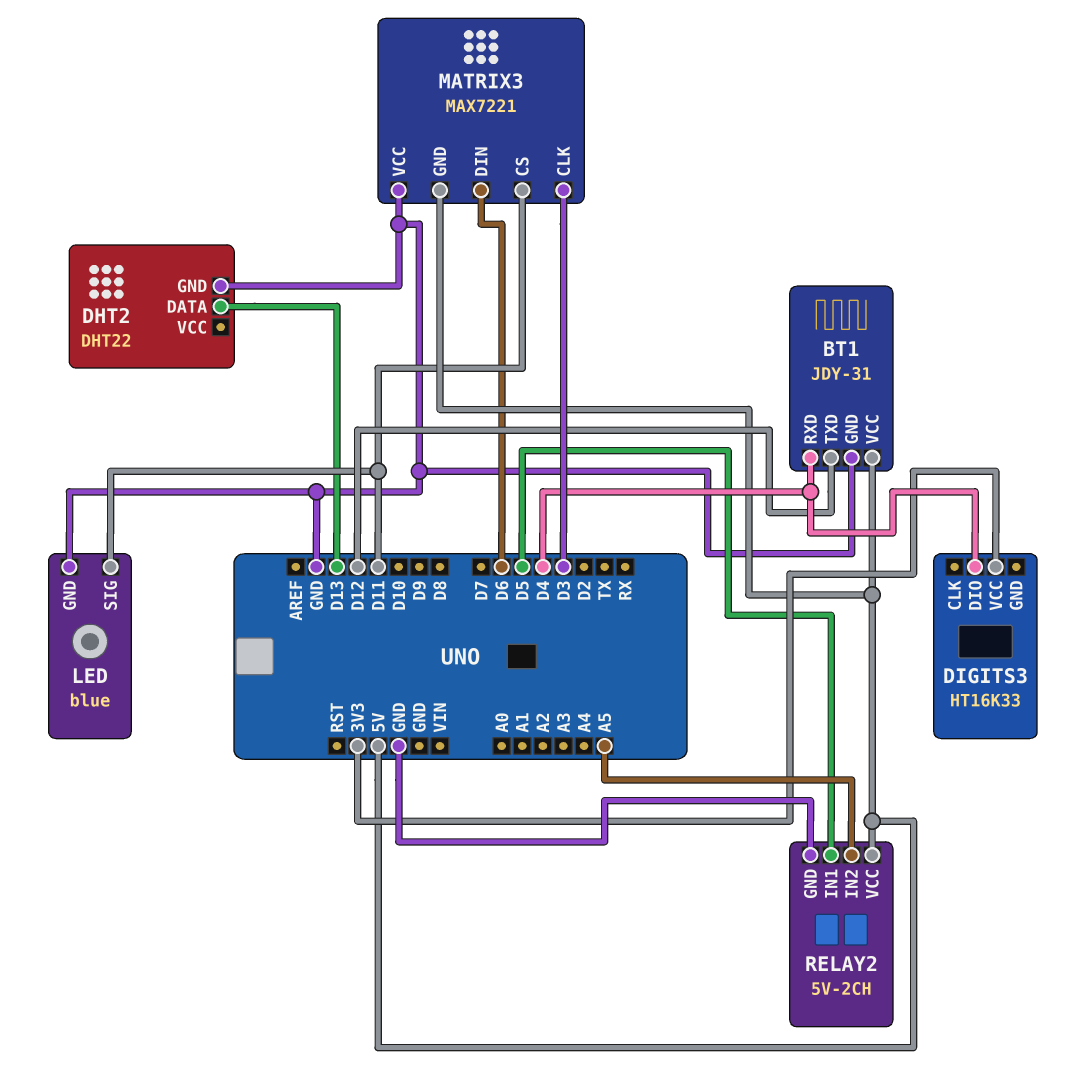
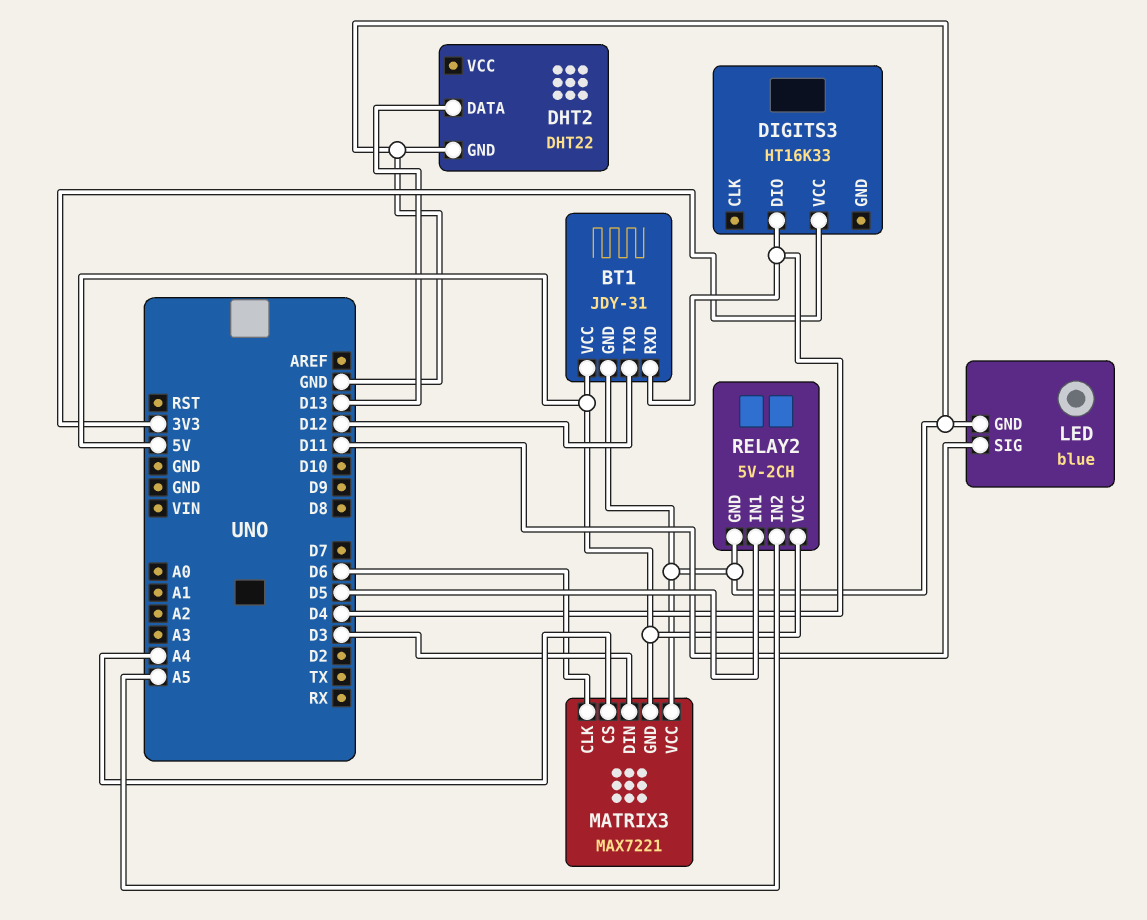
MATRIX3 pin CLK: D3 -> D6
MATRIX3 pin CS: D11 -> A4
MATRIX3 pin DIN: D6 -> D3

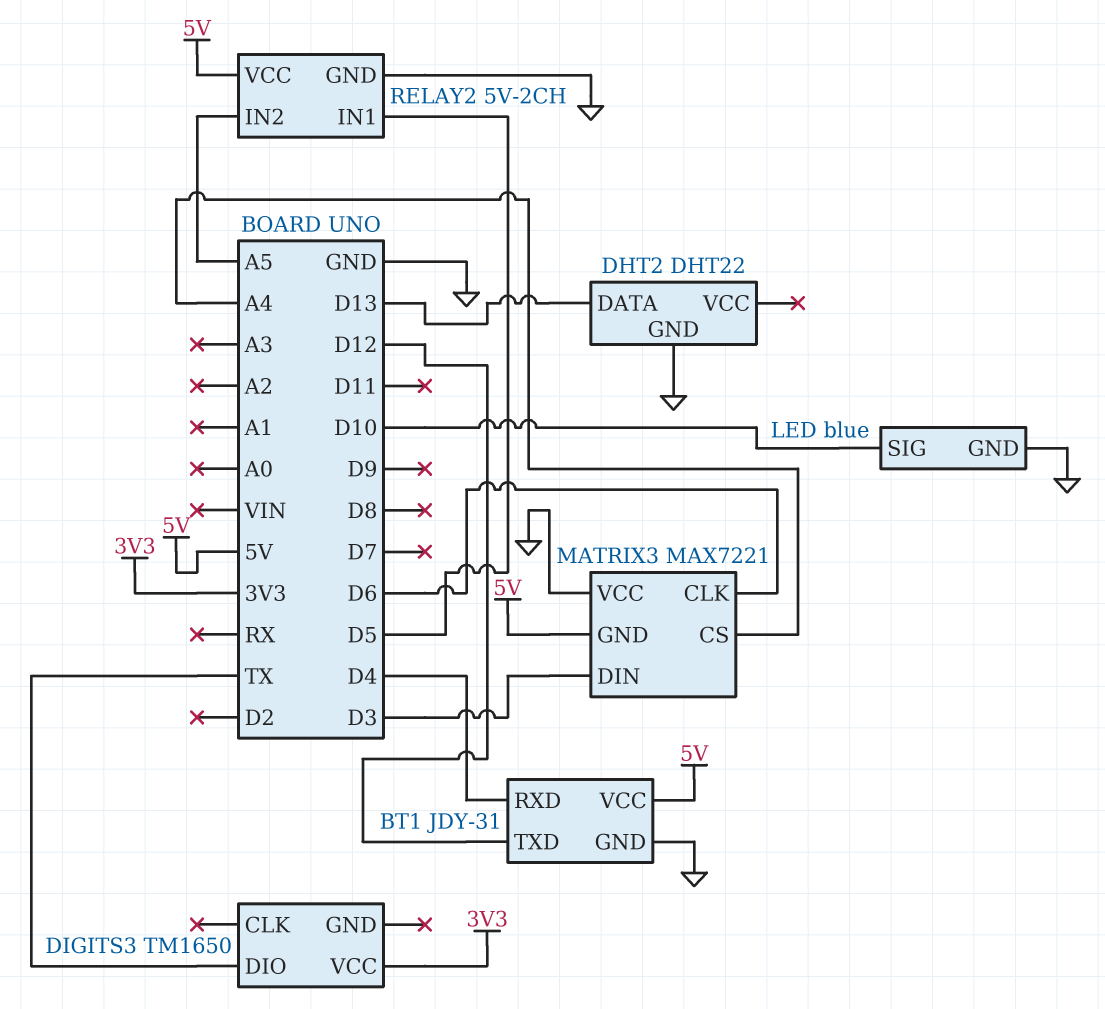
DIGITS3: HT16K33 -> TM1650
DIGITS3 pin DIO: D4 -> TX
LED pin SIG: D11 -> D10

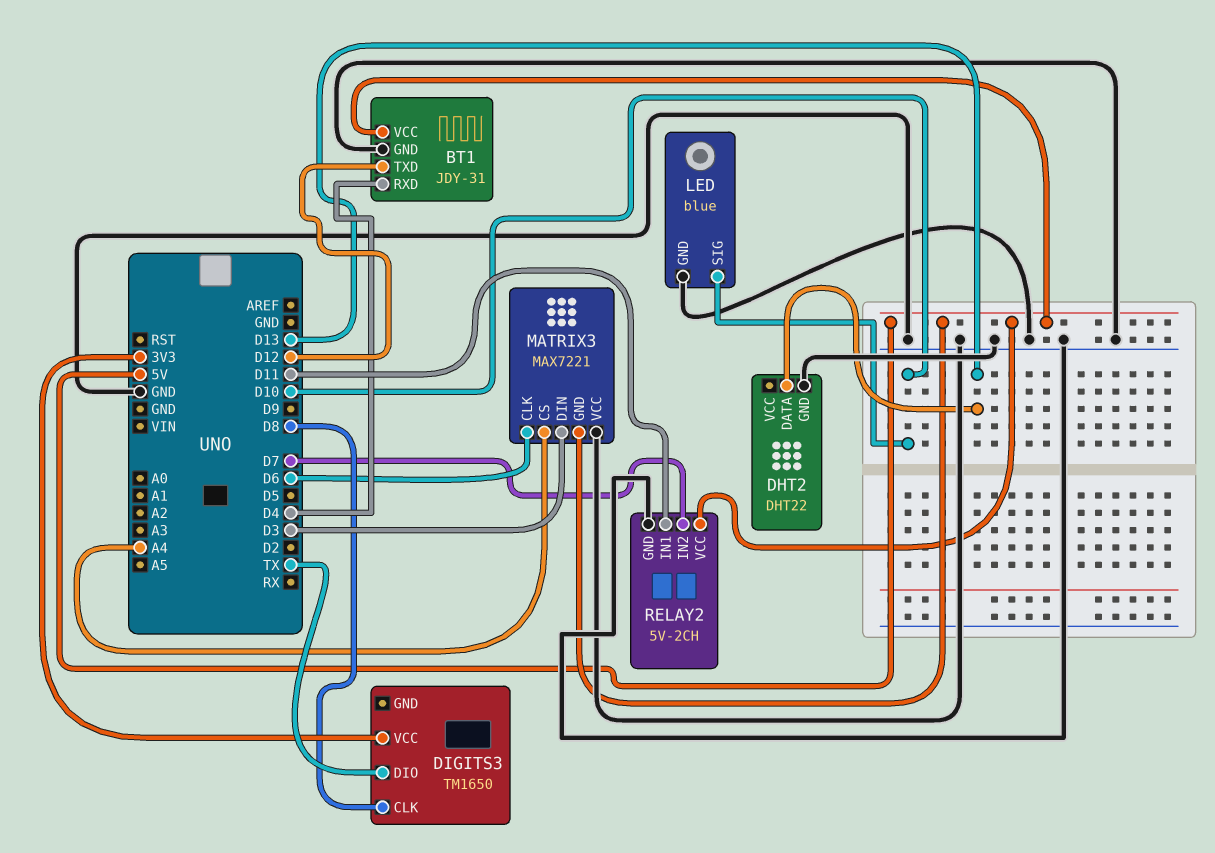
DIGITS3 pin CLK: none -> D8
RELAY2 pin IN1: D5 -> D11
RELAY2 pin IN2: A5 -> D7

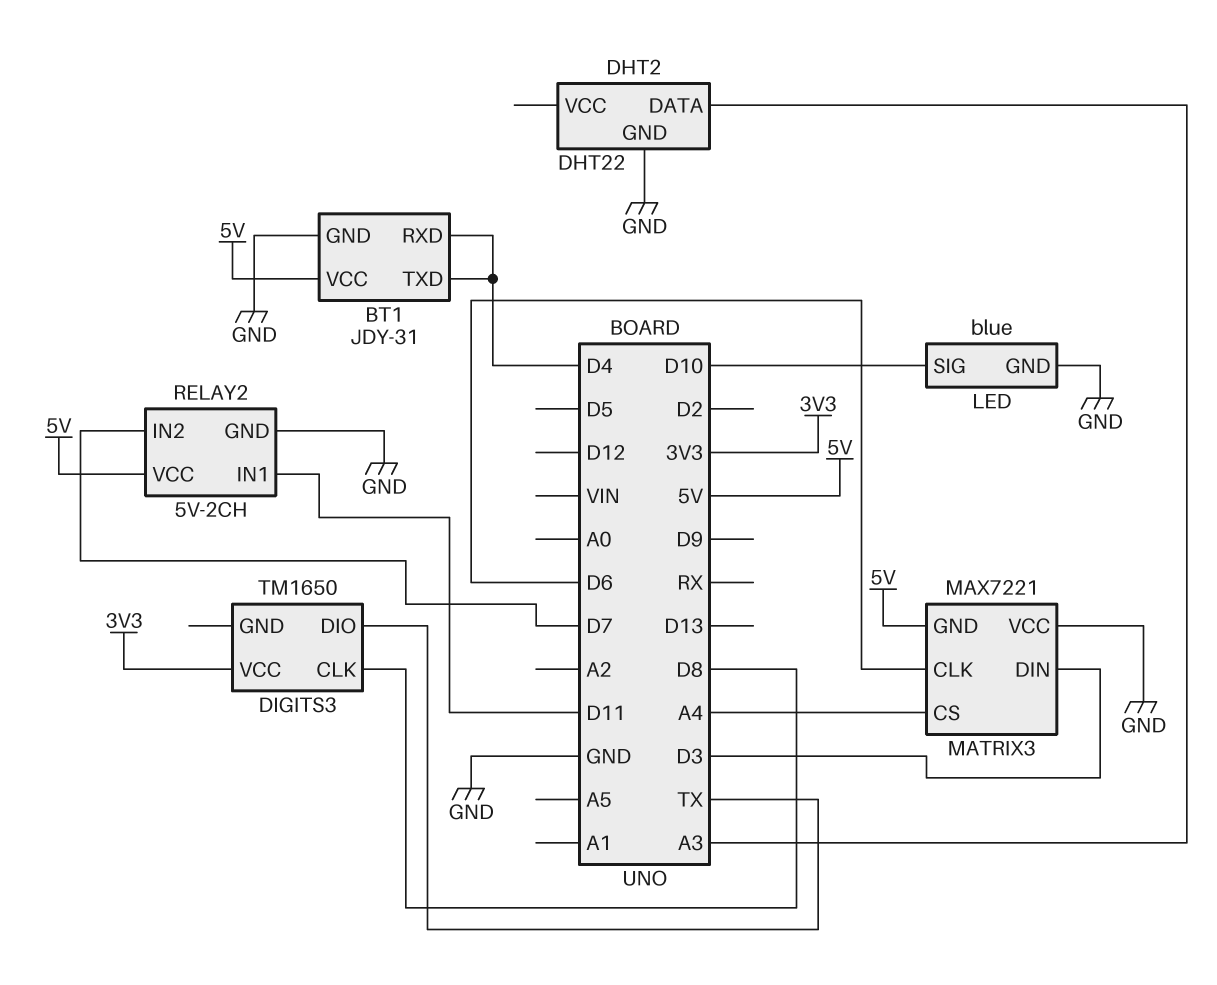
BT1 pin TXD: D12 -> D4
DHT2 pin DATA: D13 -> A3

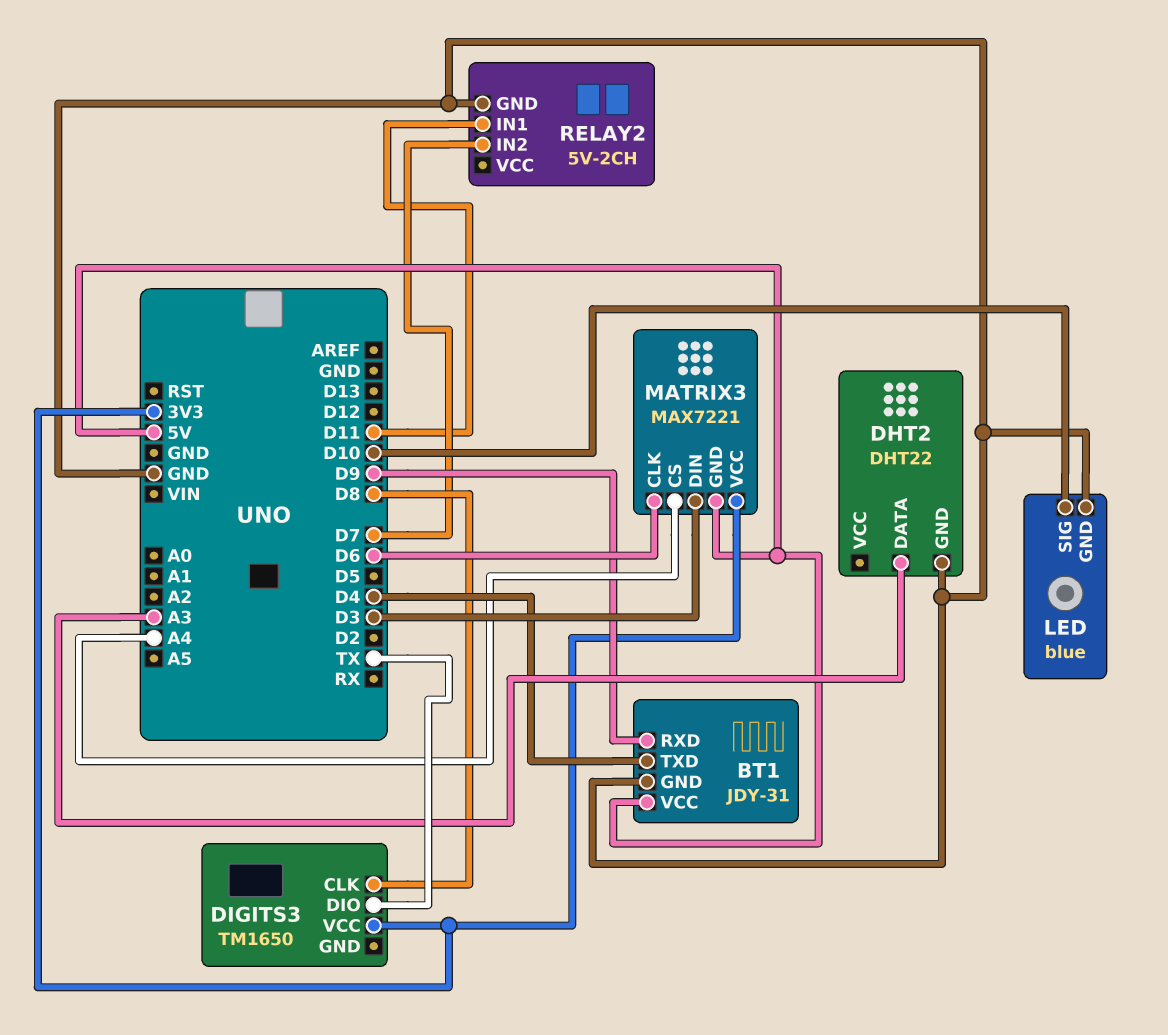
BT1 pin RXD: D4 -> D9
MATRIX3 pin VCC: GND -> 3V3
RELAY2 pin VCC: 5V -> none

